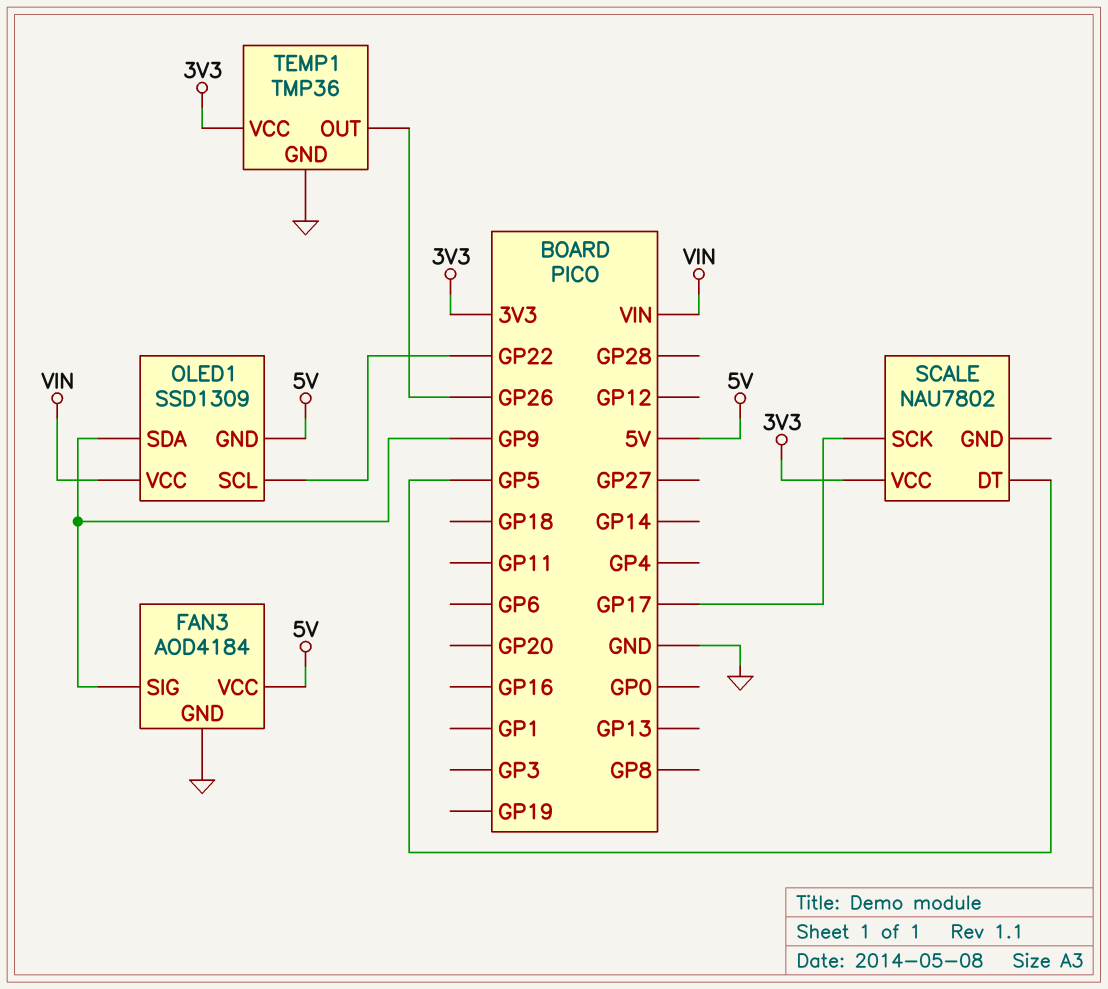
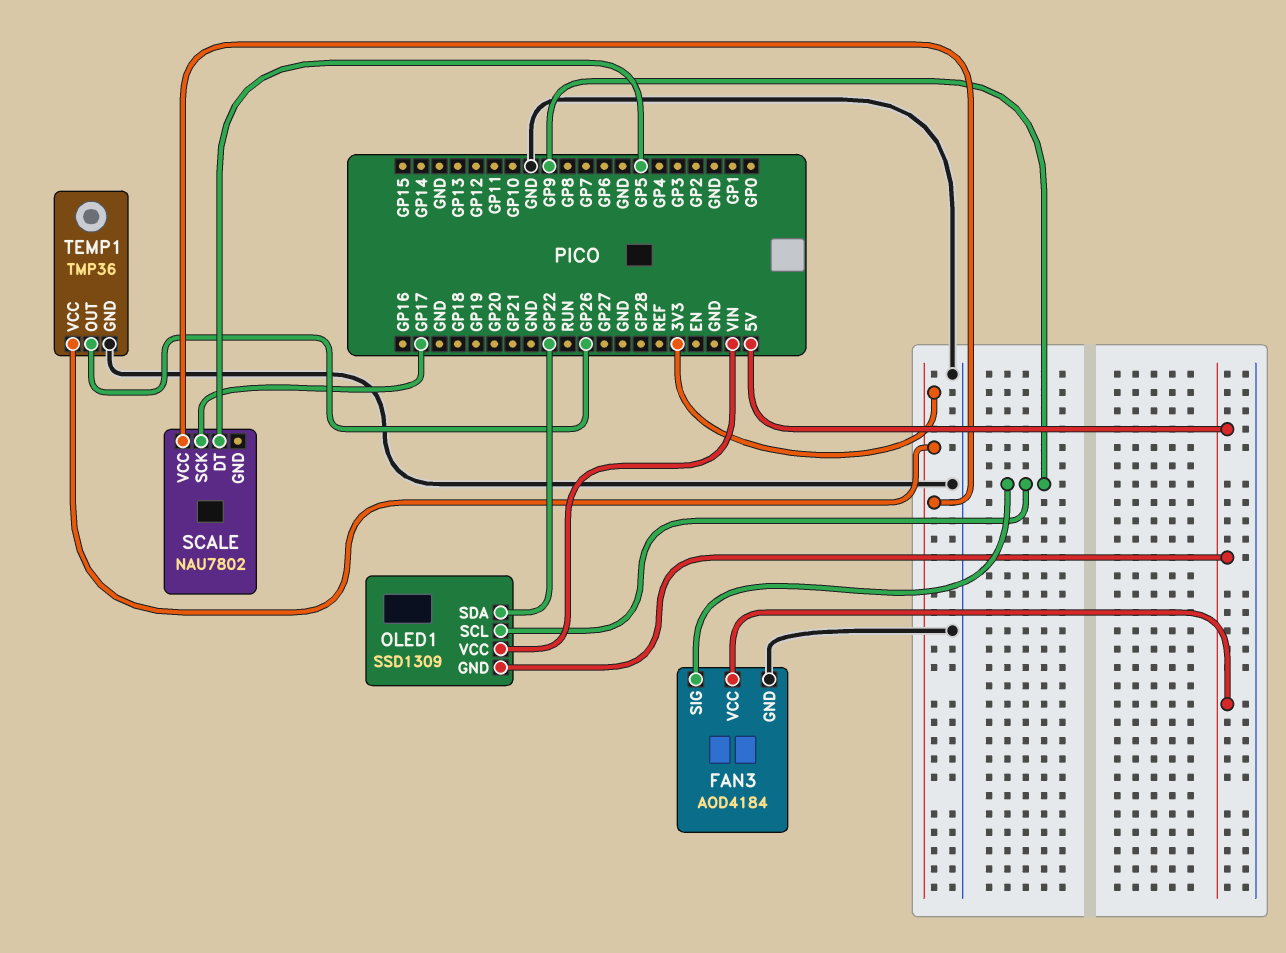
OLED1 pin SCL: GP22 -> GP9
OLED1 pin SDA: GP9 -> GP22

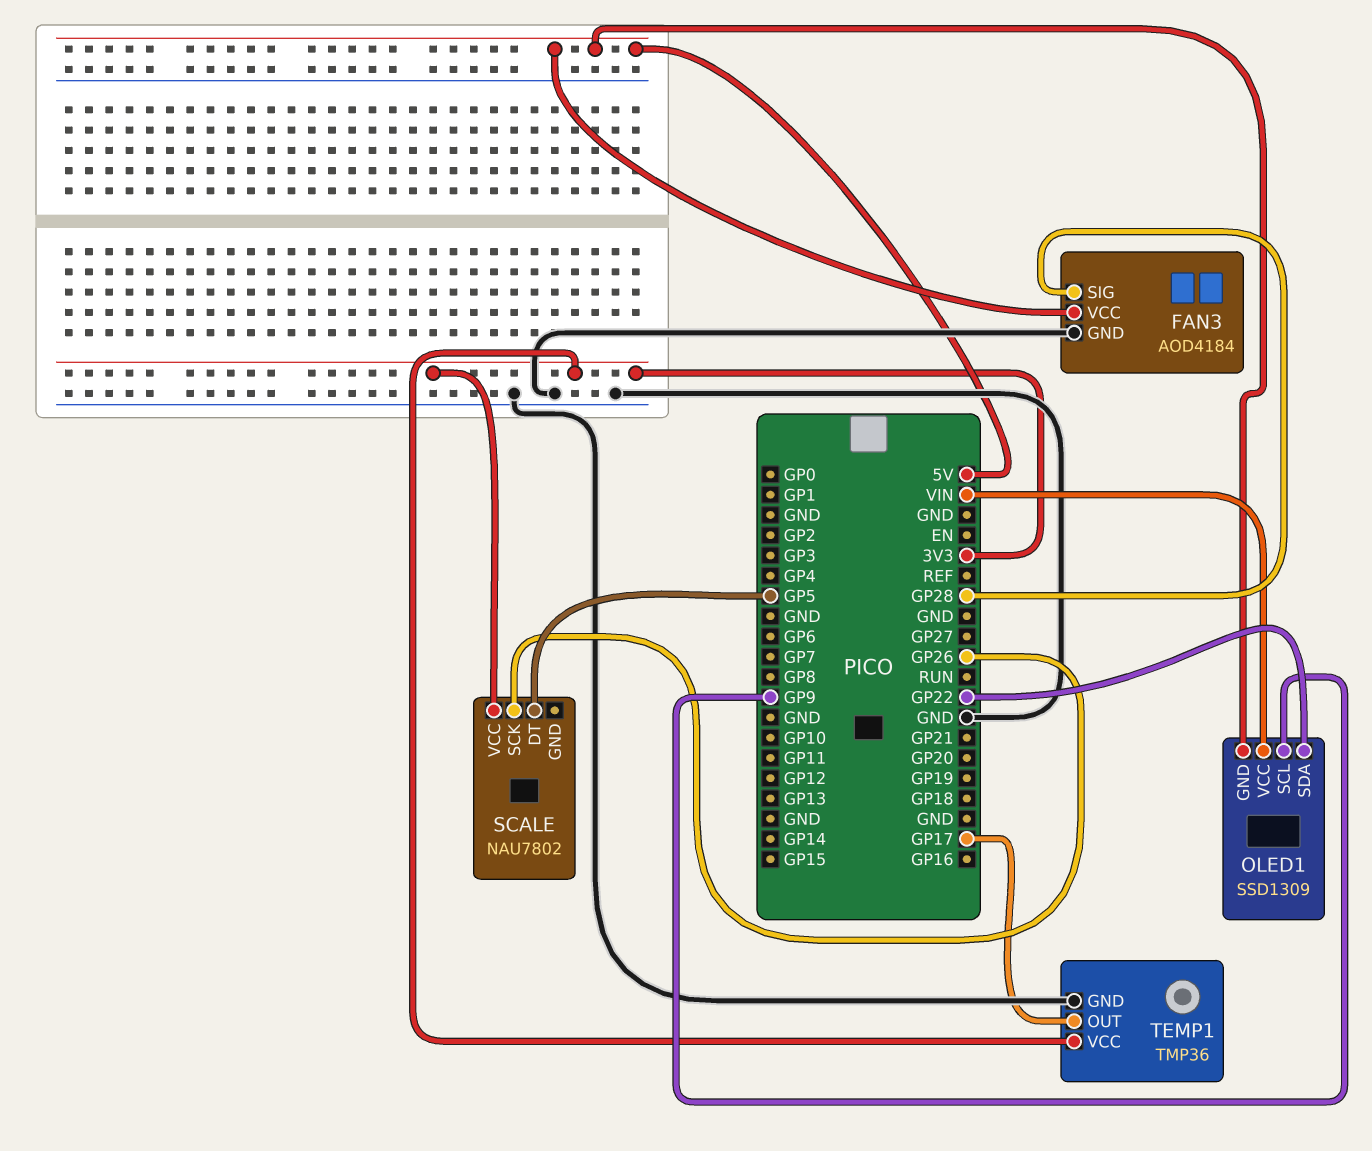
FAN3 pin SIG: GP9 -> GP28
SCALE pin SCK: GP17 -> GP26
TEMP1 pin OUT: GP26 -> GP17

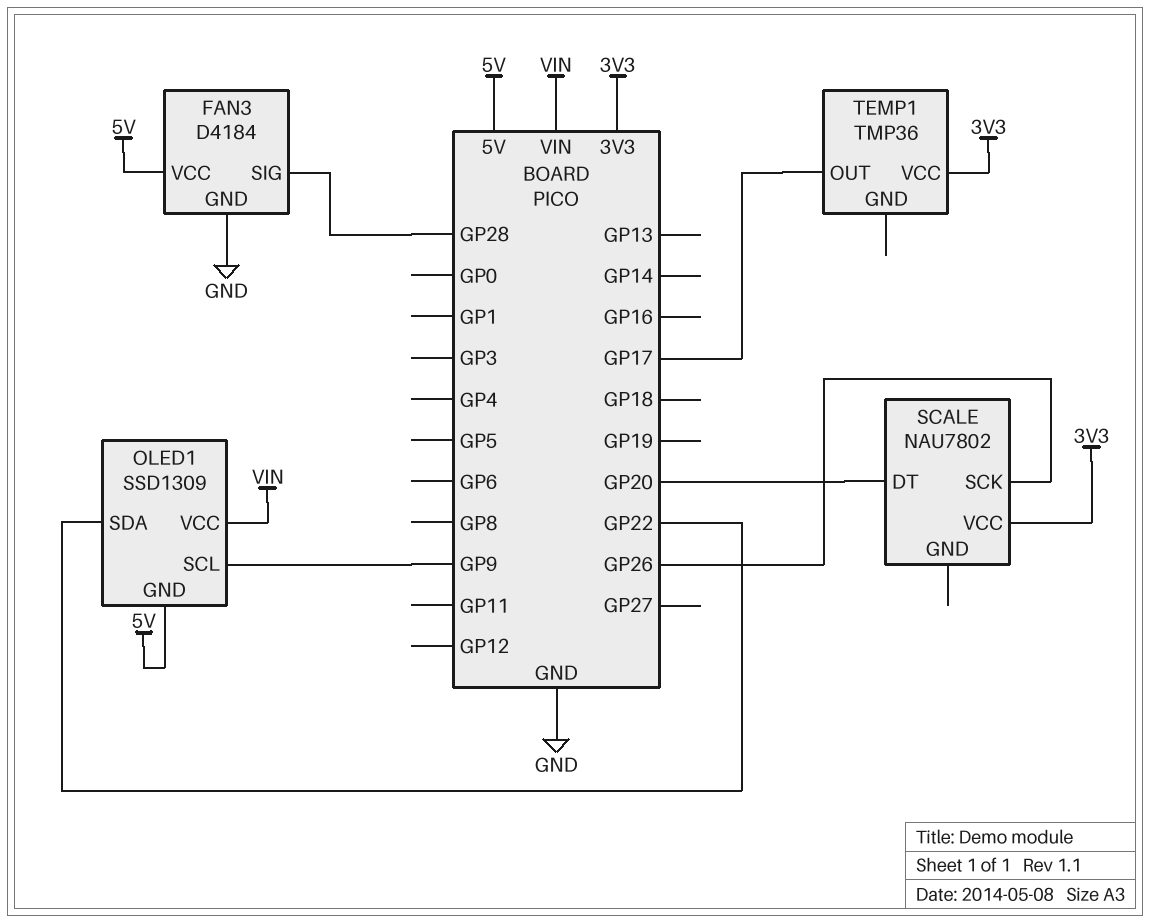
FAN3: AOD4184 -> D4184
SCALE pin DT: GP5 -> GP20
TEMP1 pin GND: GND -> none

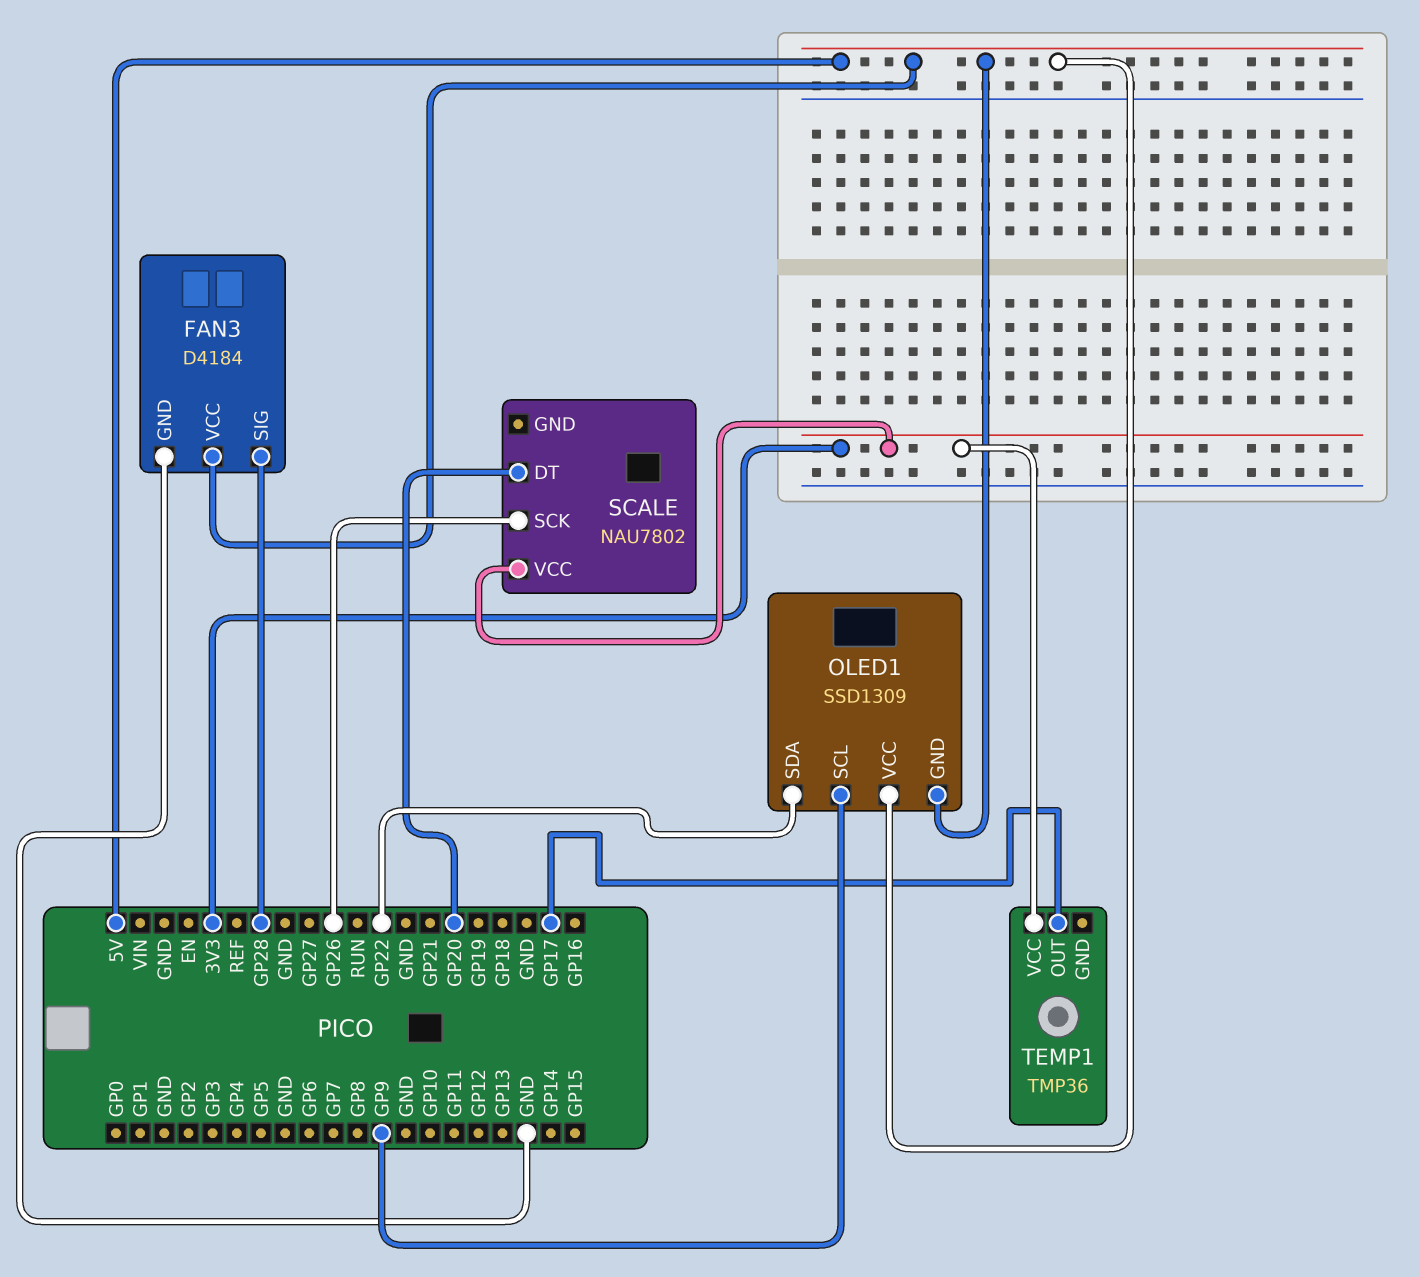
OLED1 pin VCC: VIN -> 5V

